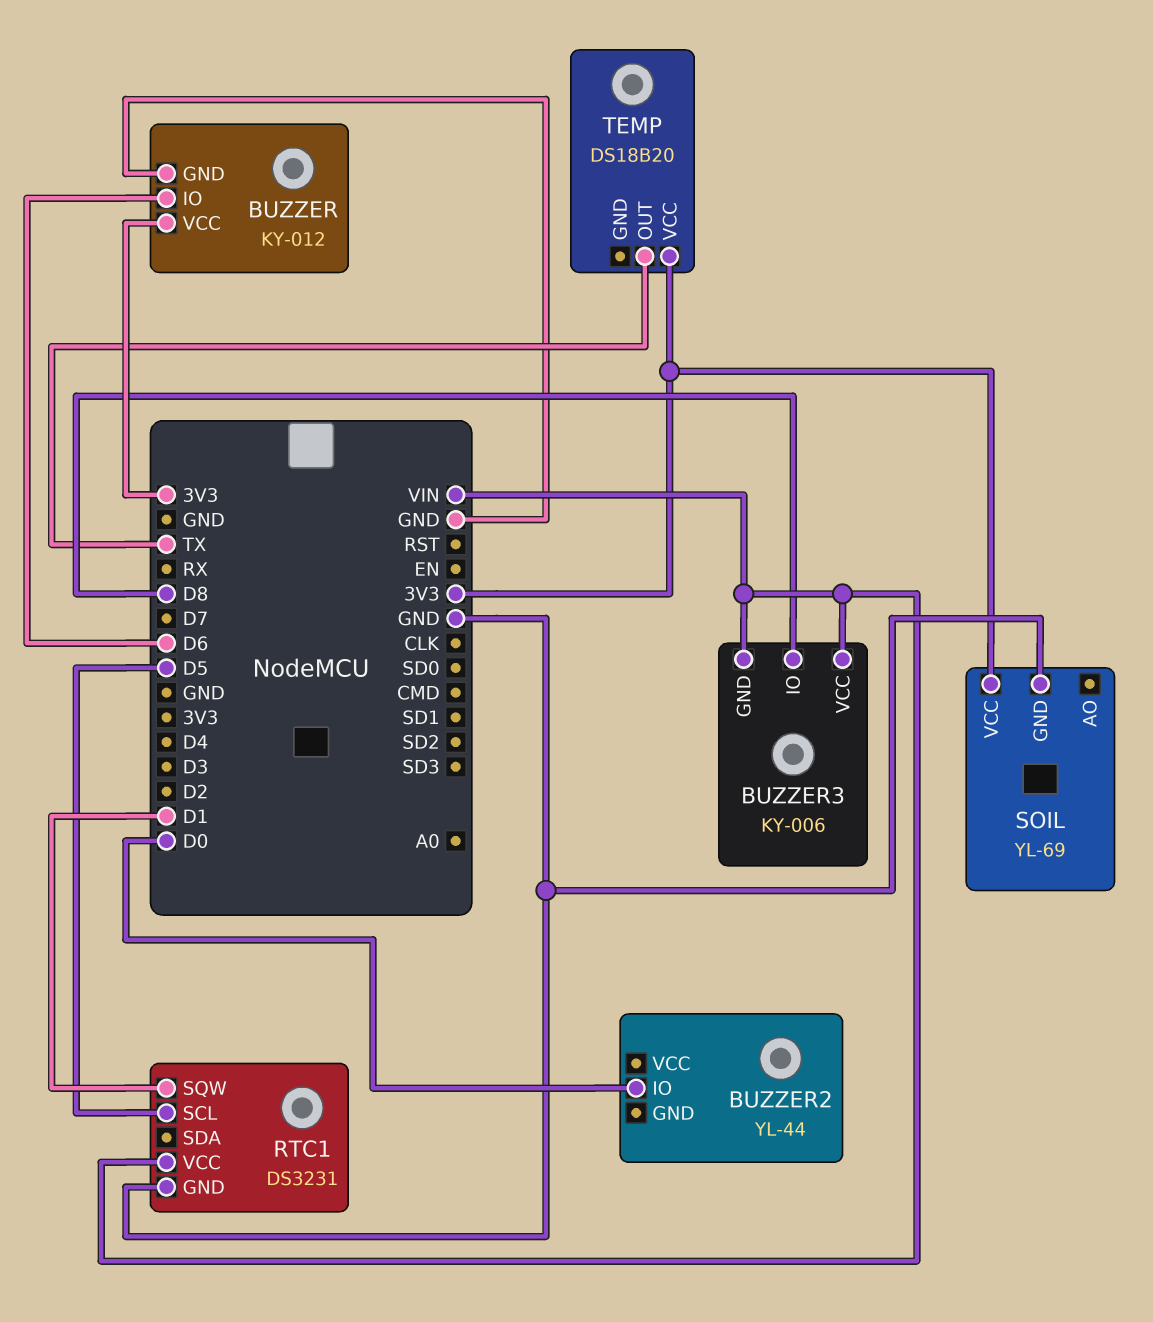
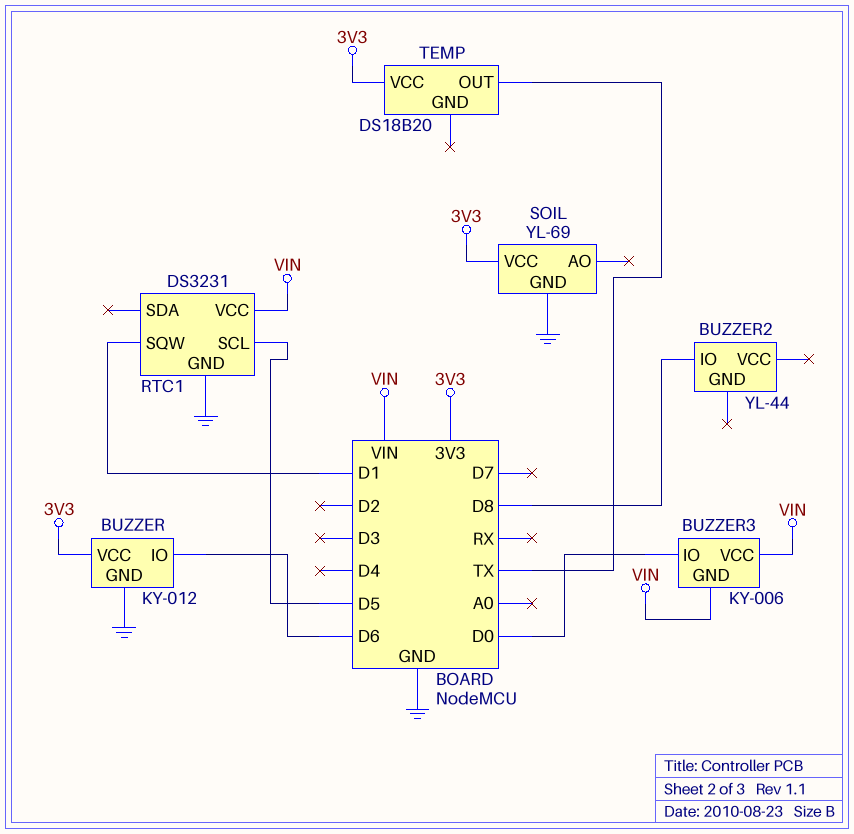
BUZZER2 pin IO: D0 -> D8
BUZZER3 pin IO: D8 -> D0

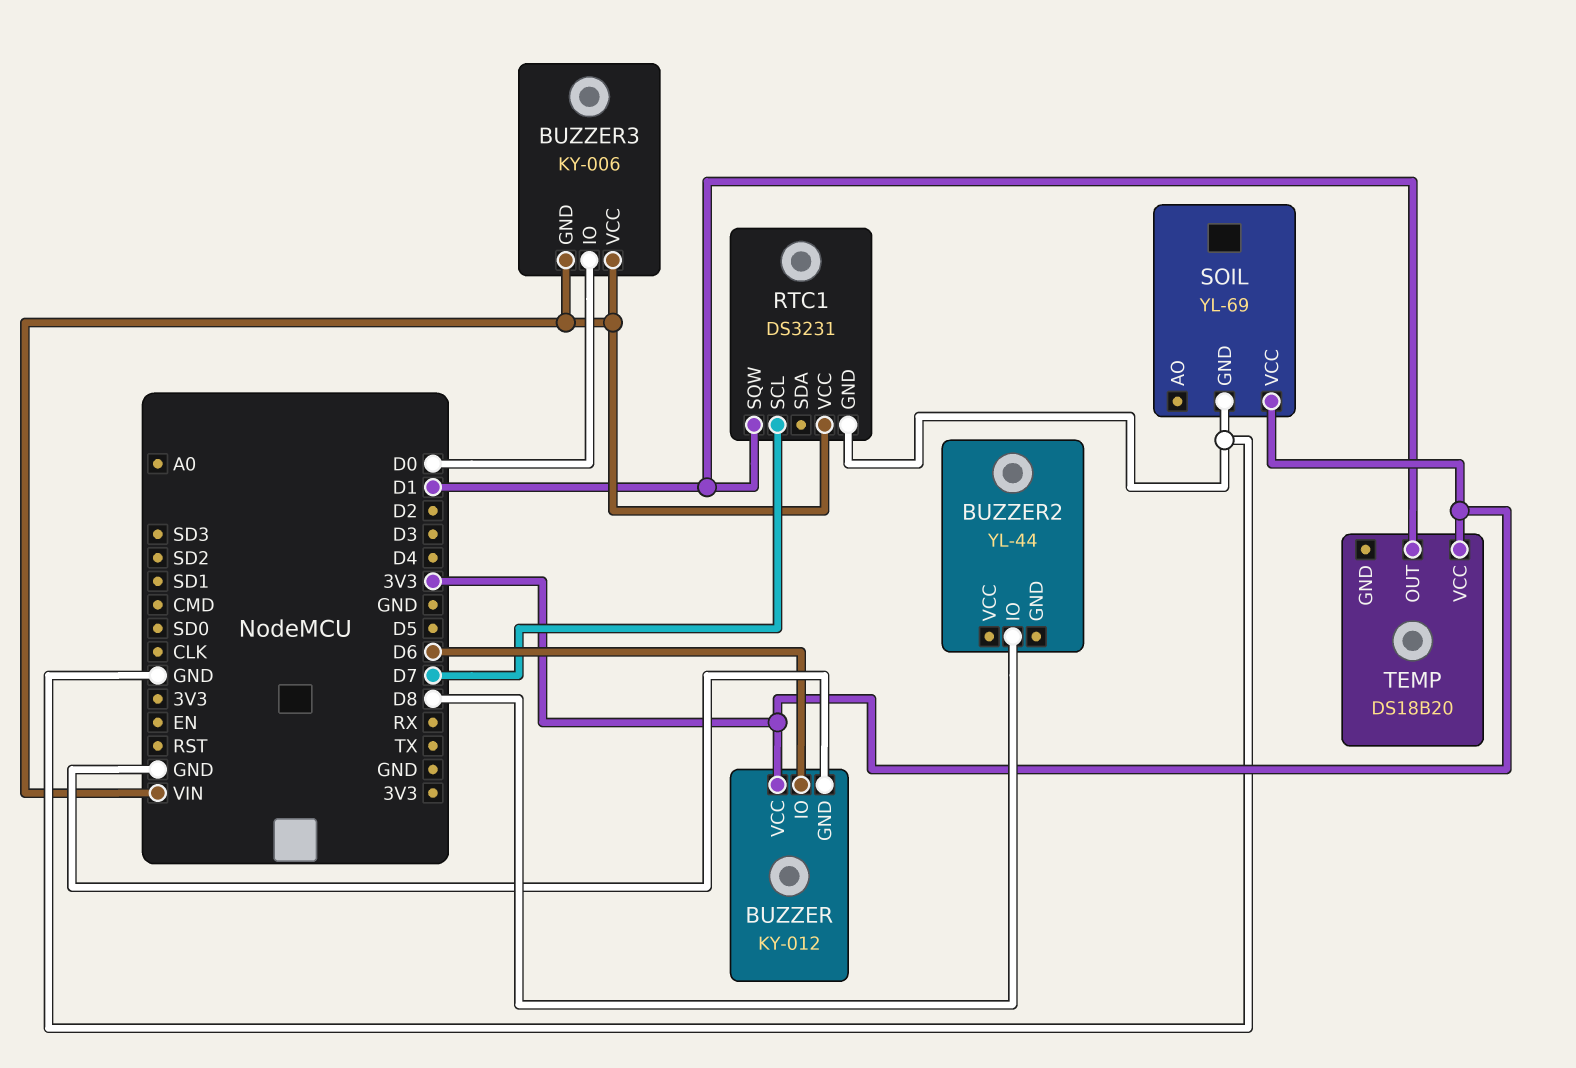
RTC1 pin SCL: D5 -> D7
TEMP pin OUT: TX -> D1

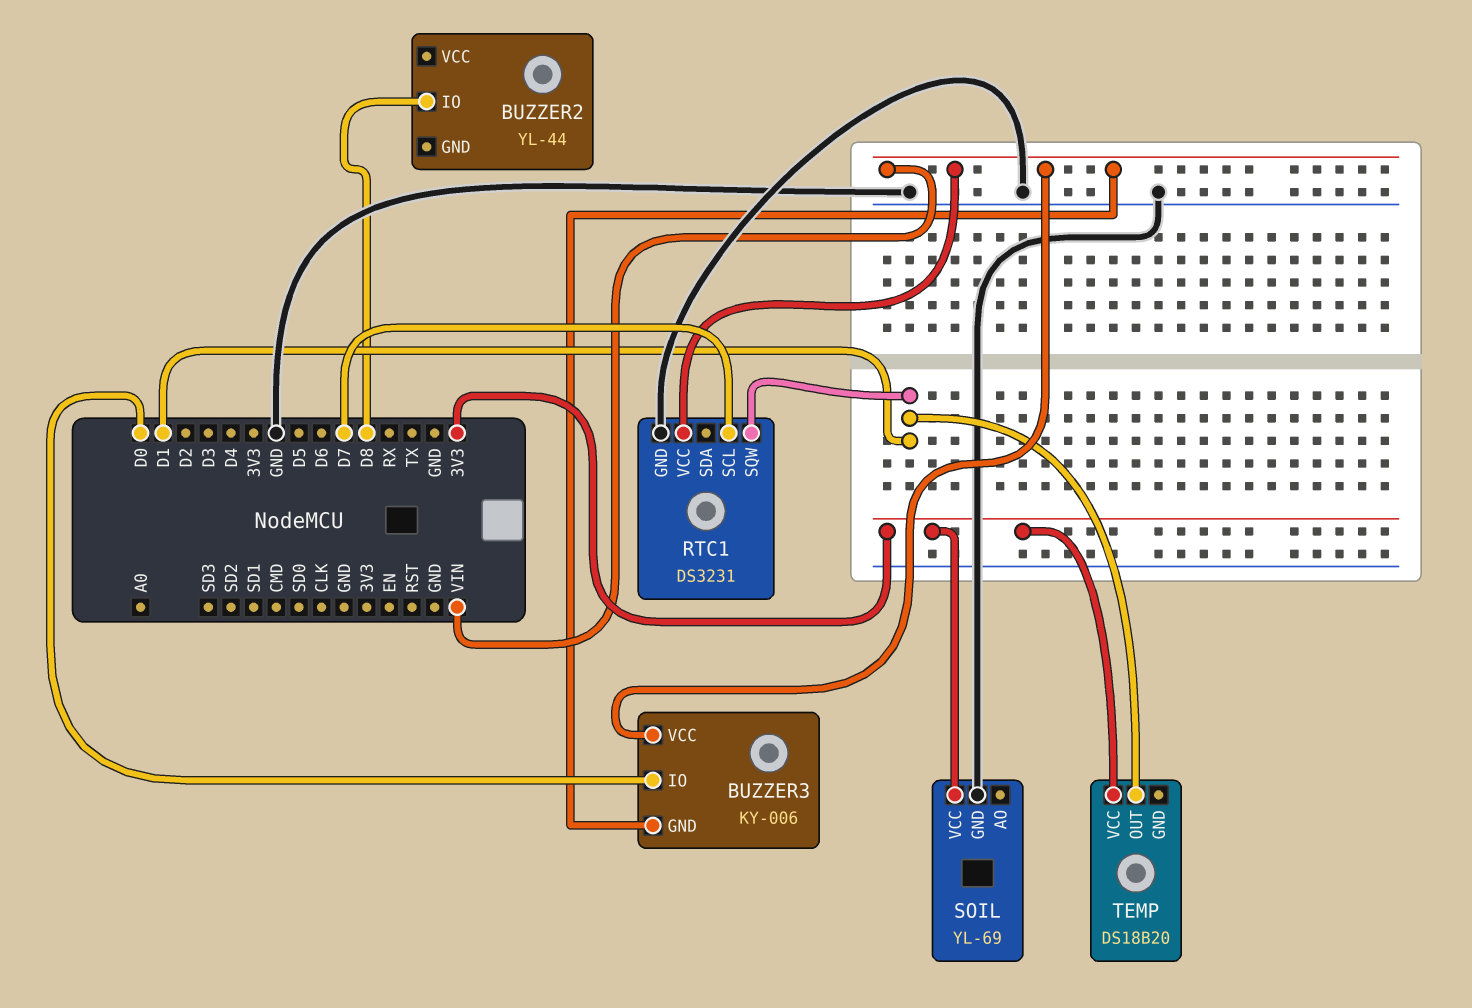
BUZZER: KY-012 -> none
BUZZER pin GND: GND -> none
BUZZER pin IO: D6 -> none
BUZZER pin VCC: 3V3 -> none

